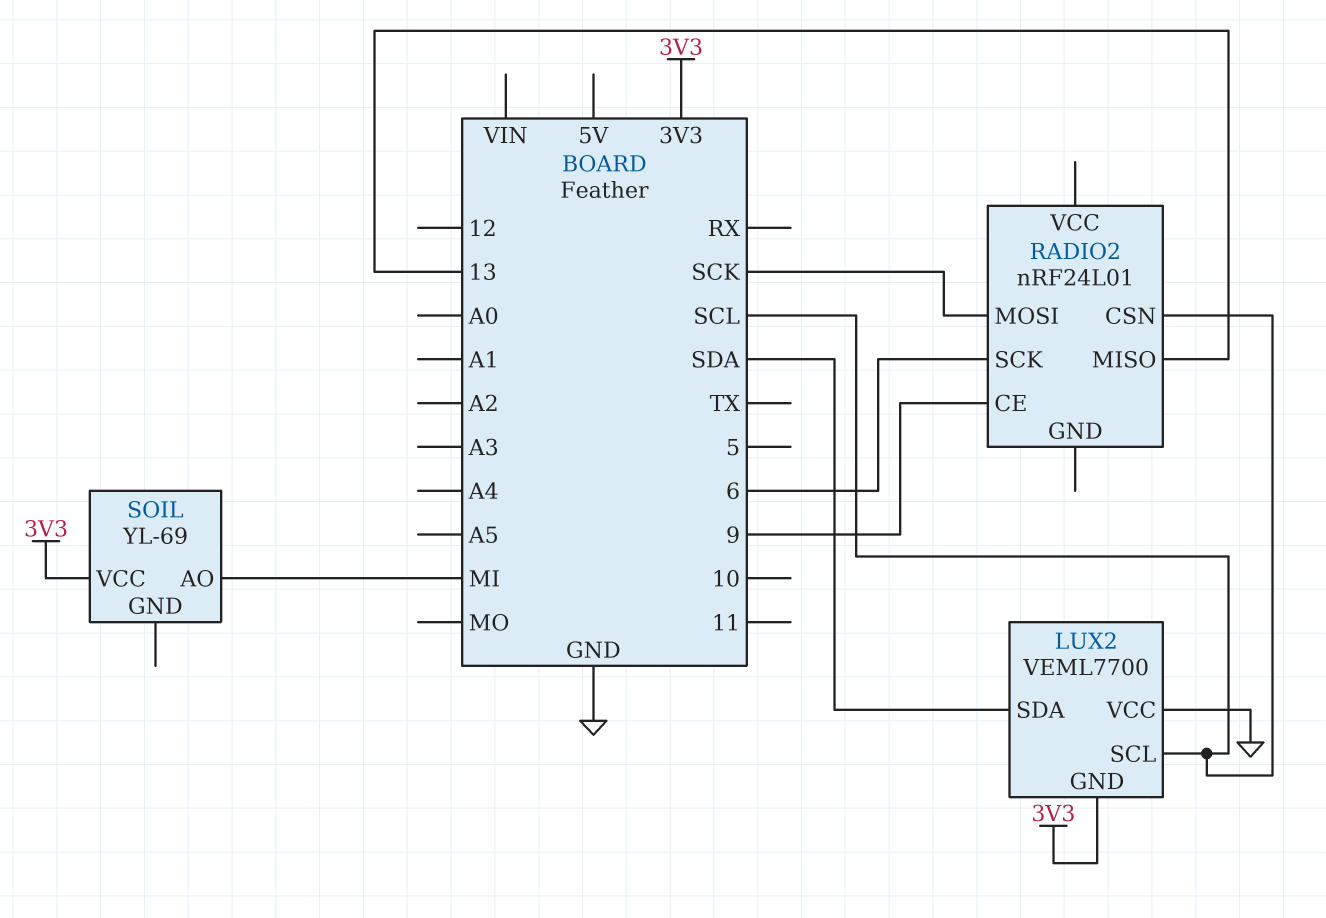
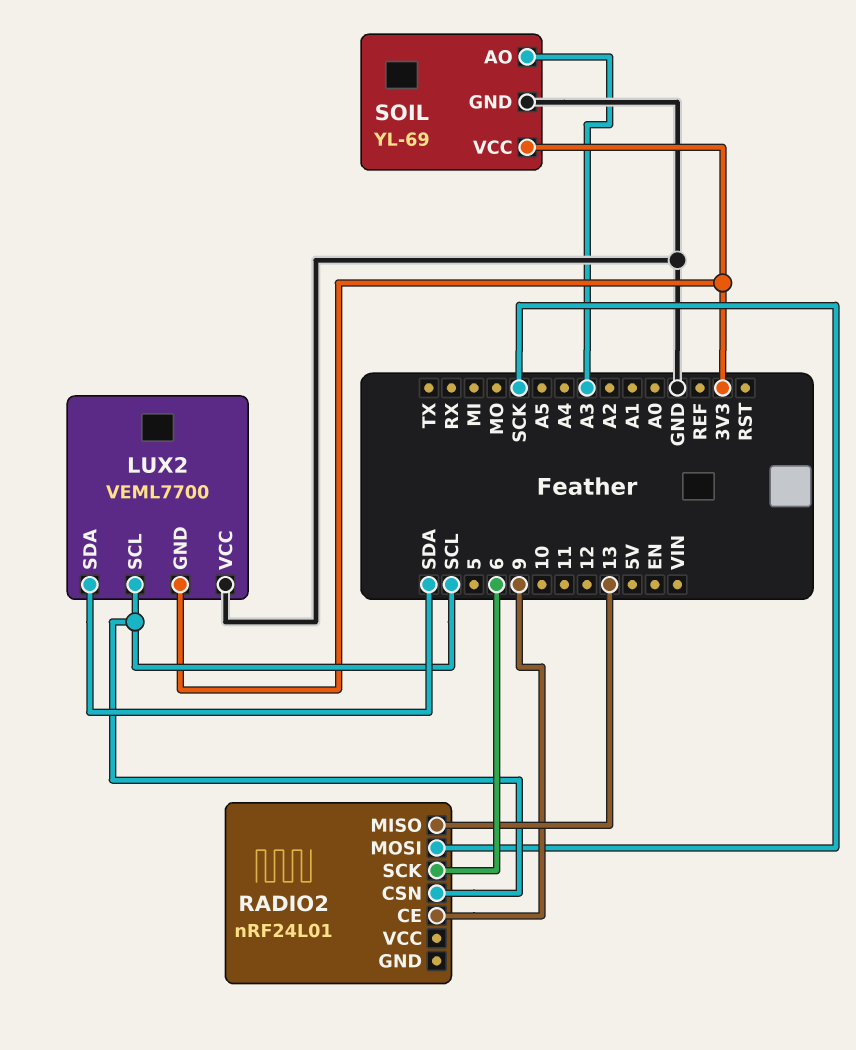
SOIL pin AO: MI -> A3
SOIL pin GND: none -> GND

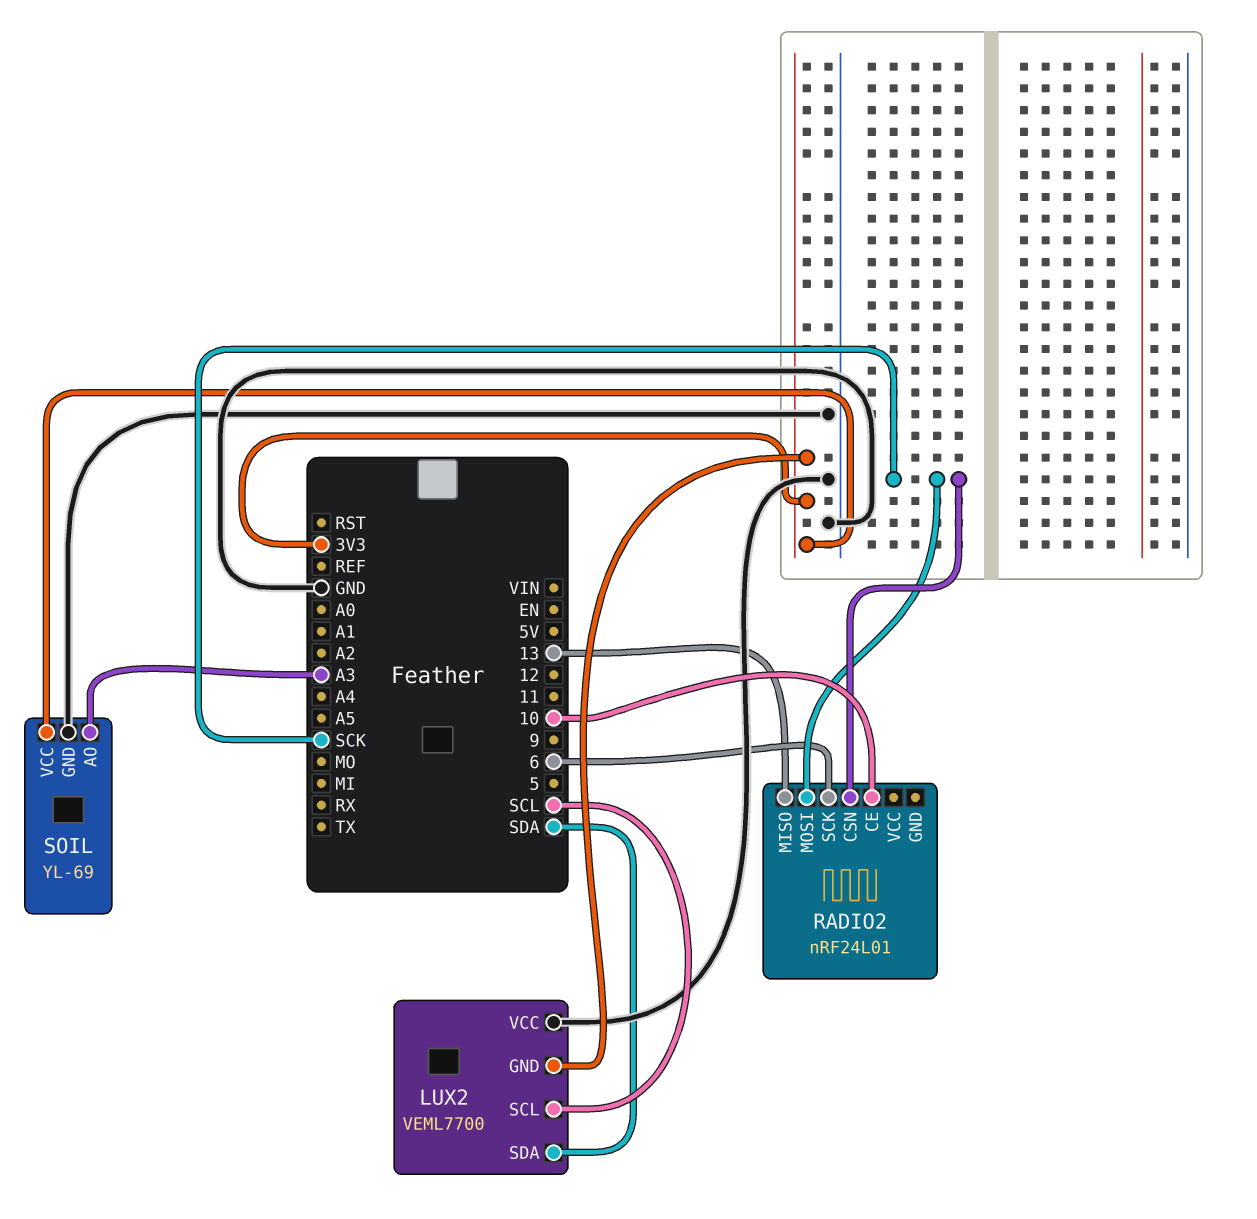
RADIO2 pin CE: 9 -> 10
RADIO2 pin CSN: SCL -> SCK

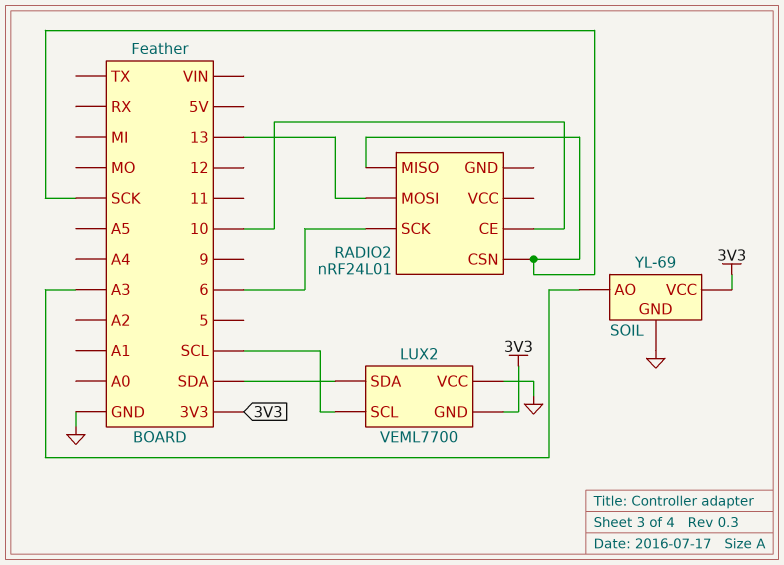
RADIO2 pin MISO: 13 -> SCK
RADIO2 pin MOSI: SCK -> 13

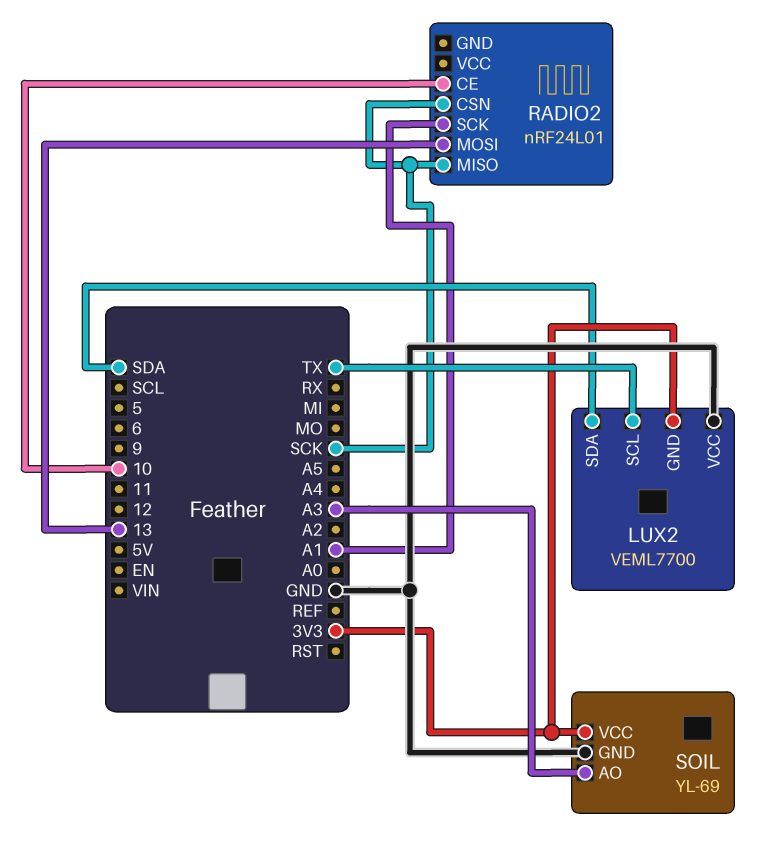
LUX2 pin SCL: SCL -> TX
RADIO2 pin SCK: 6 -> A1

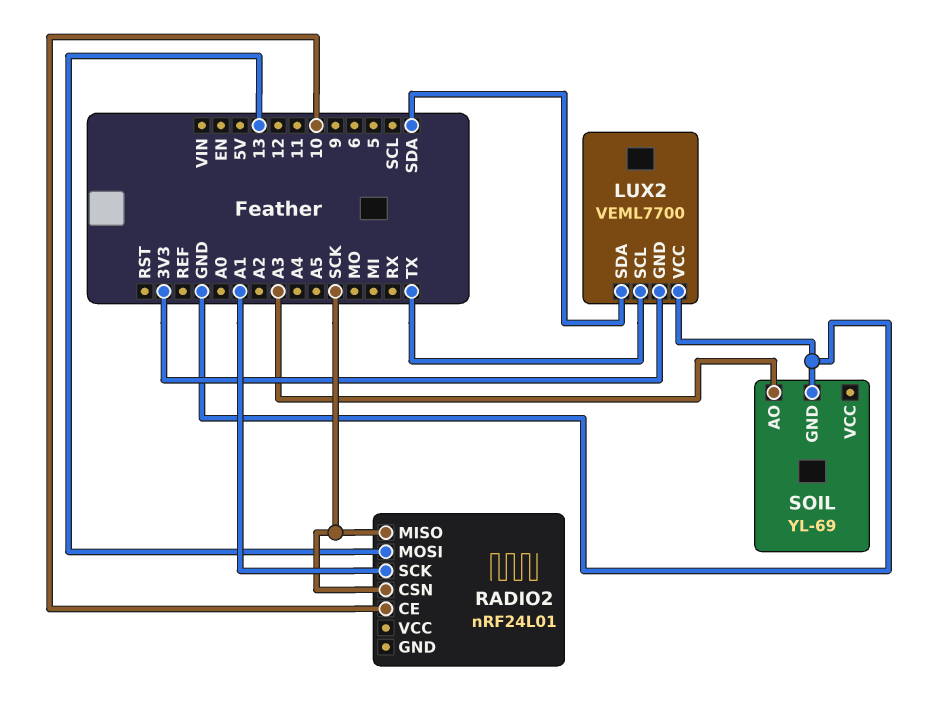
SOIL pin VCC: 3V3 -> none

